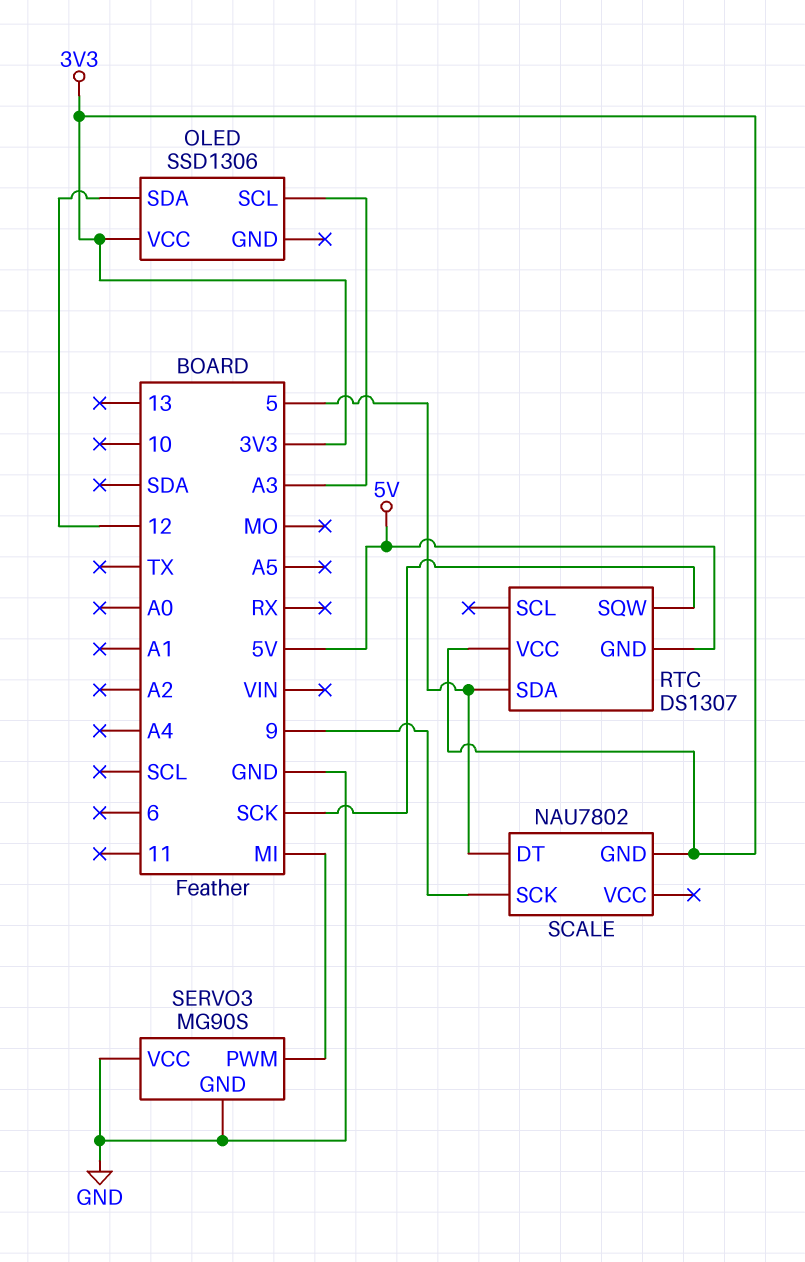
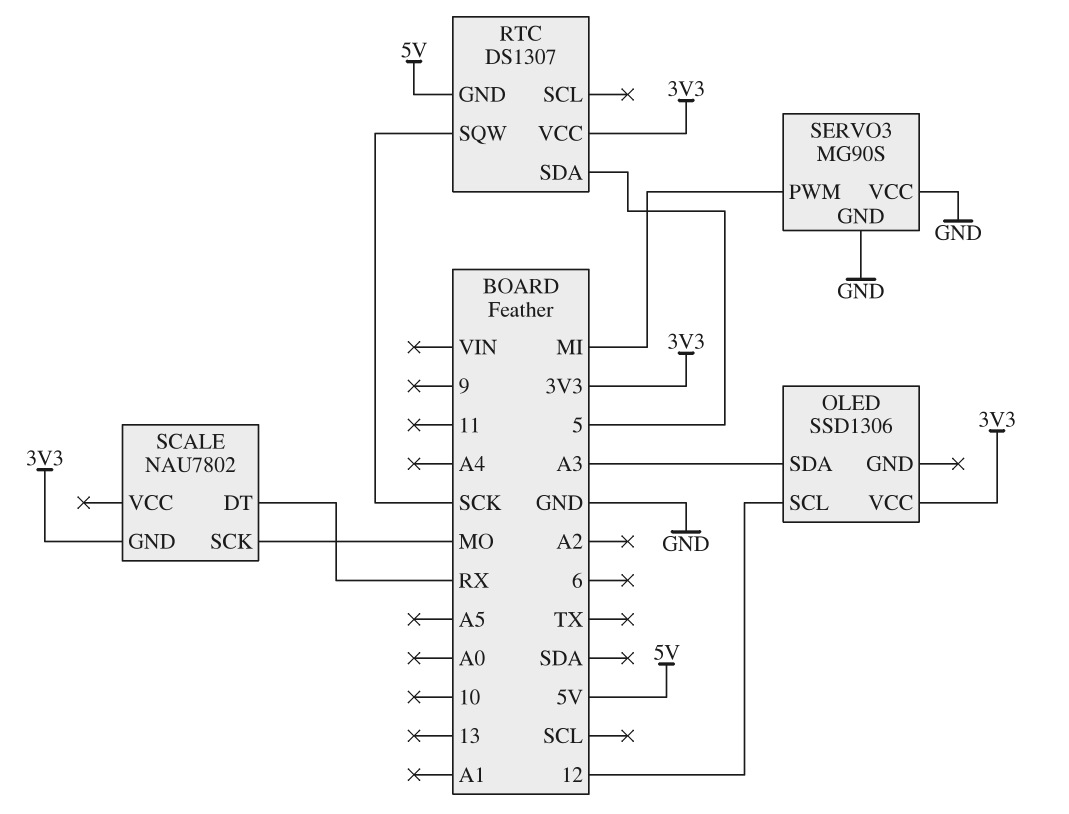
OLED pin SCL: A3 -> 12
OLED pin SDA: 12 -> A3
SCALE pin DT: 5 -> RX
SCALE pin SCK: 9 -> MO

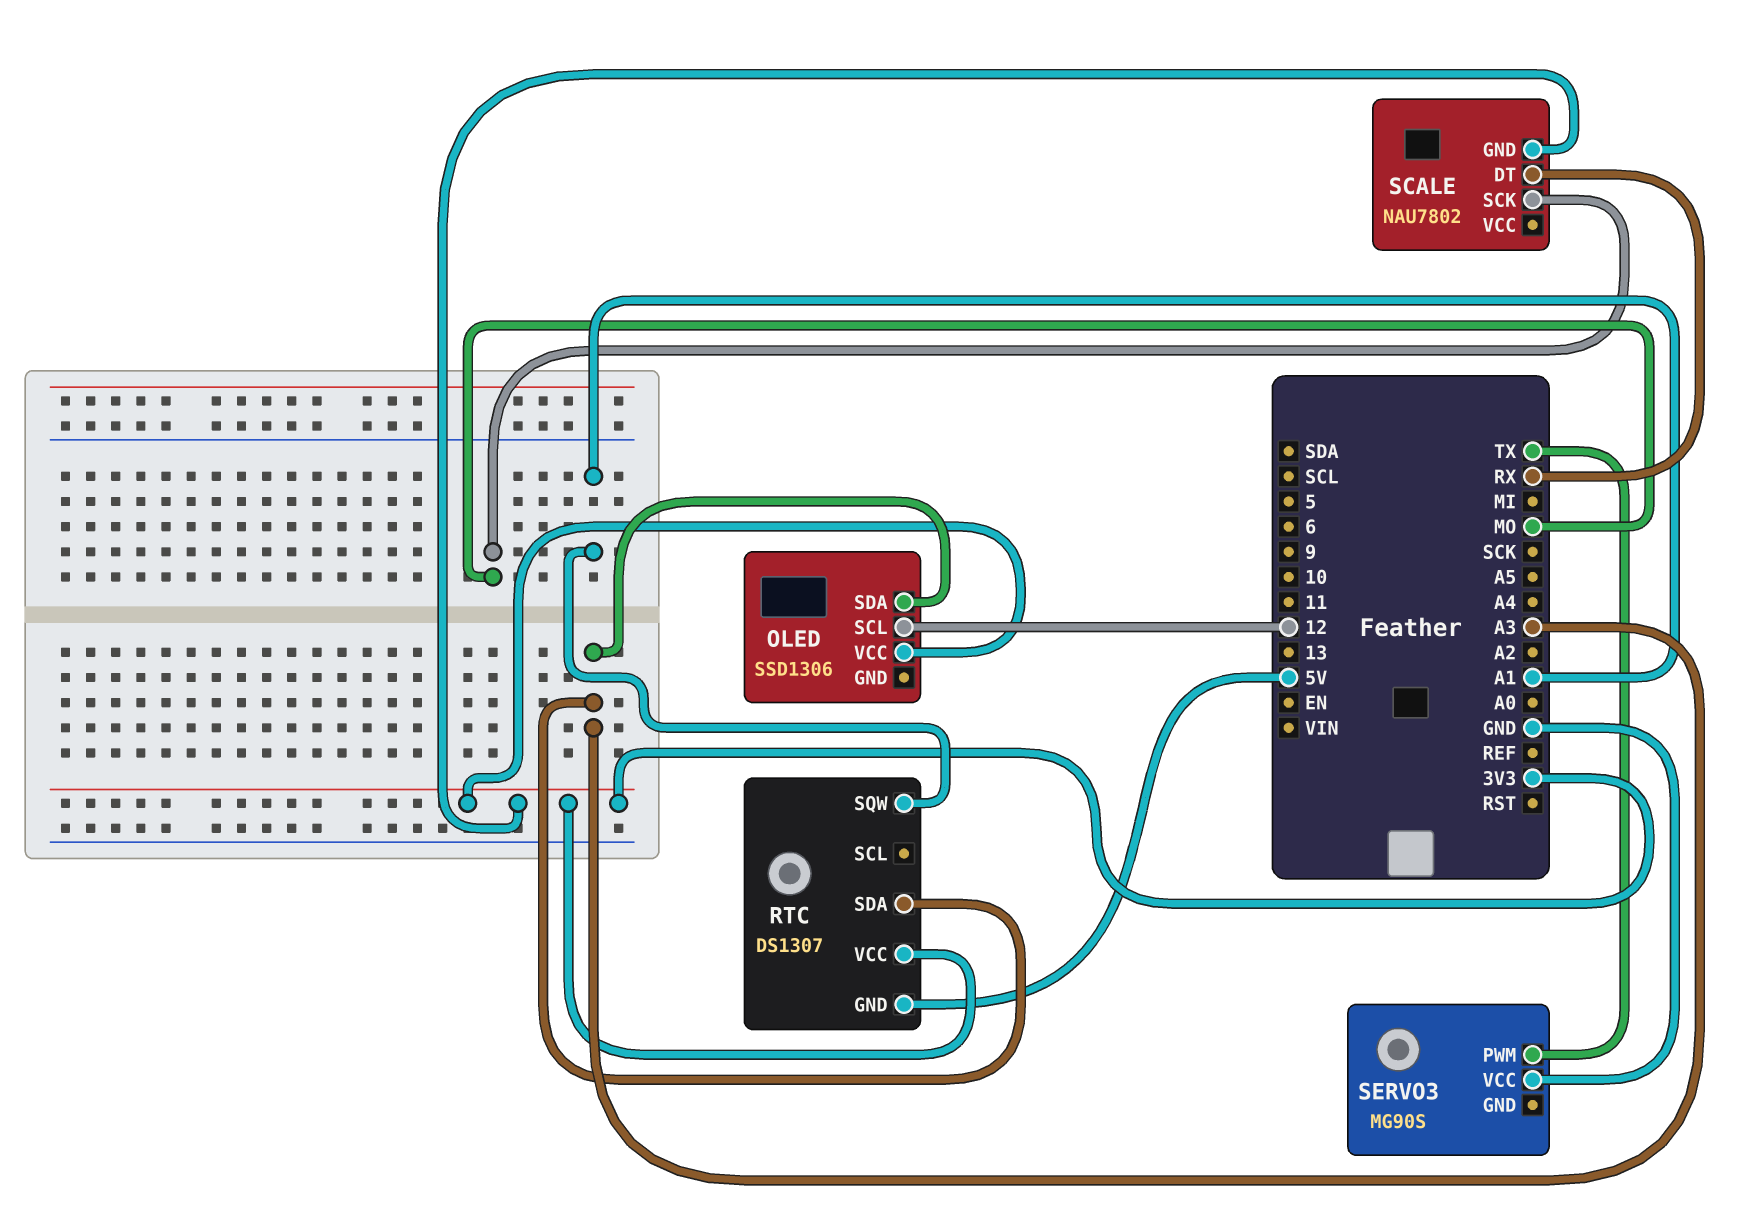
RTC pin SDA: 5 -> A3
RTC pin SQW: SCK -> A1
SERVO3 pin GND: GND -> none
SERVO3 pin PWM: MI -> TX

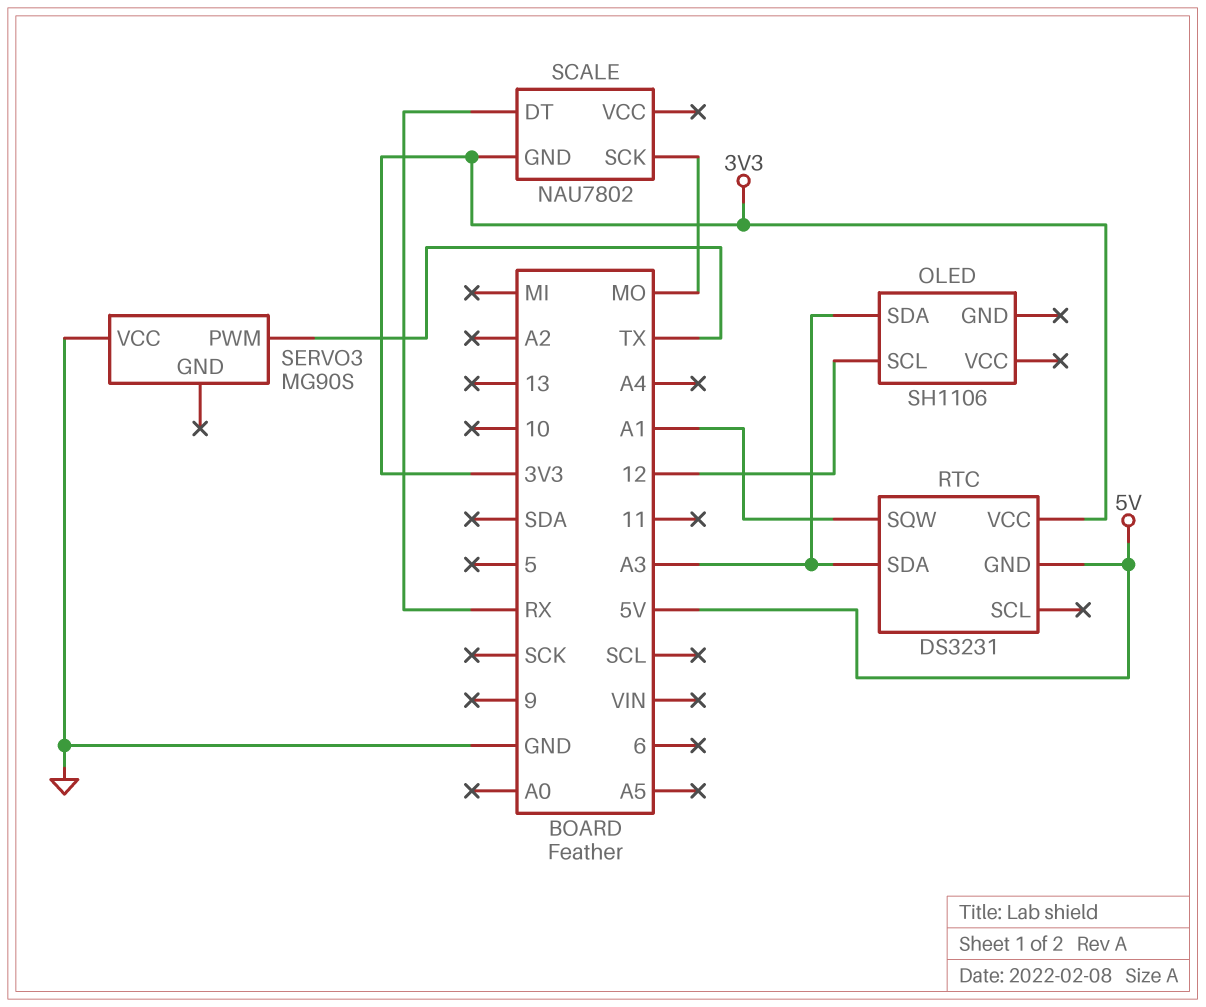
OLED: SSD1306 -> SH1106
OLED pin VCC: 3V3 -> none
RTC: DS1307 -> DS3231

